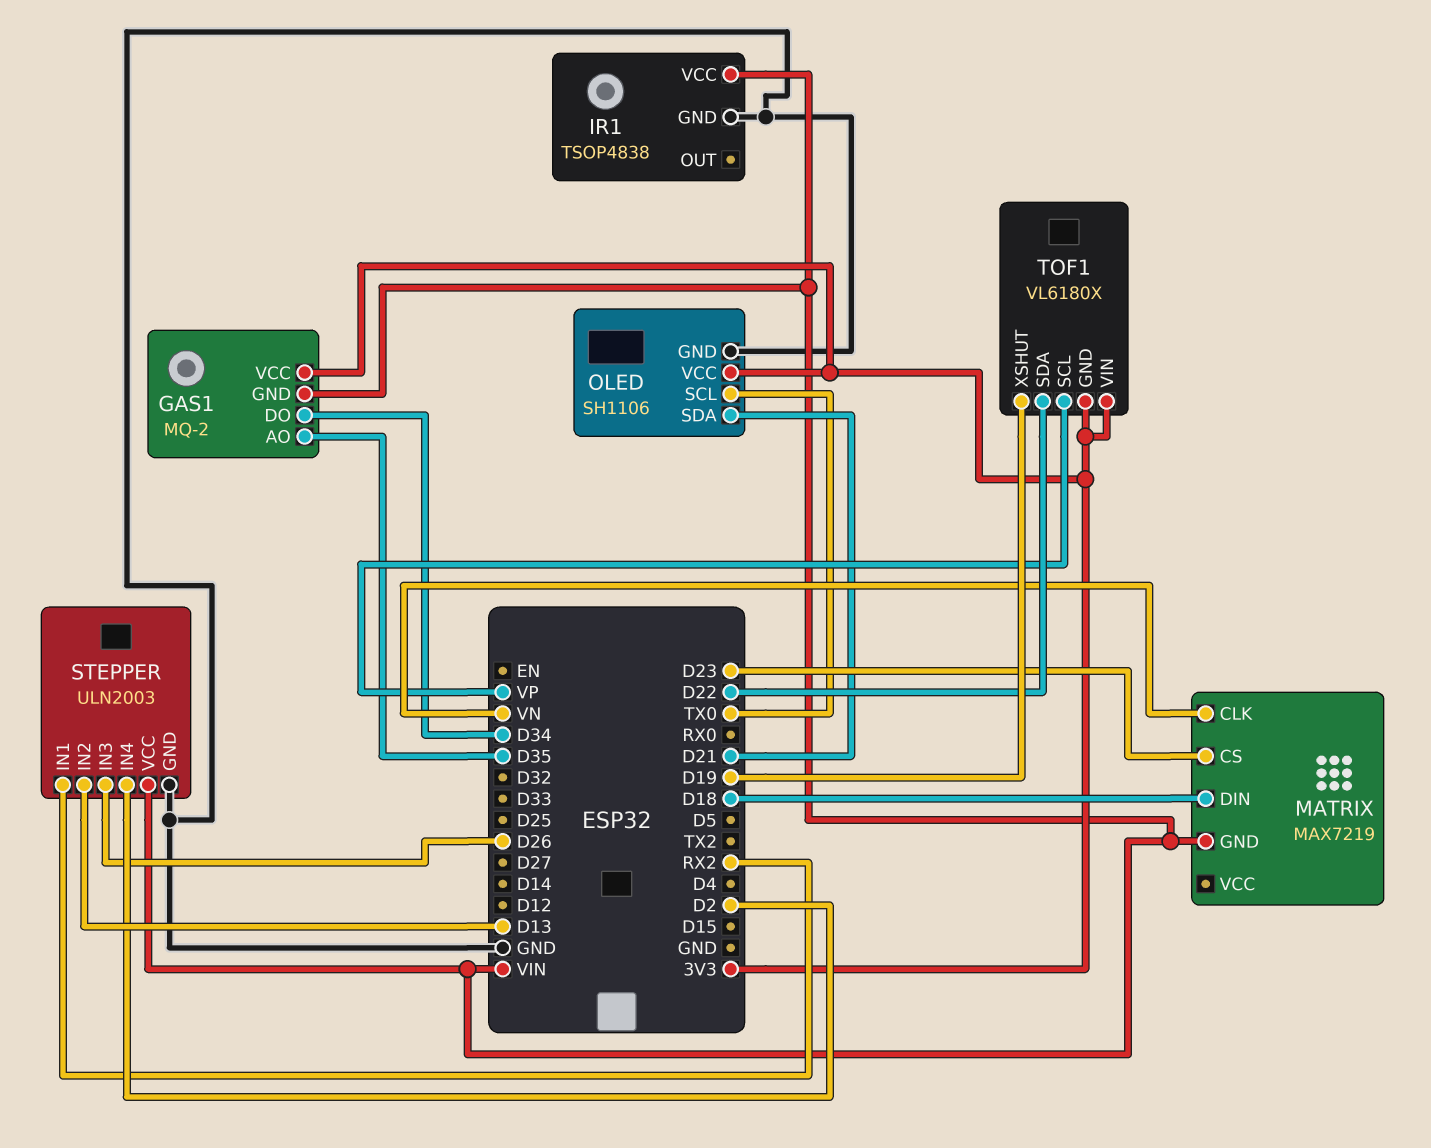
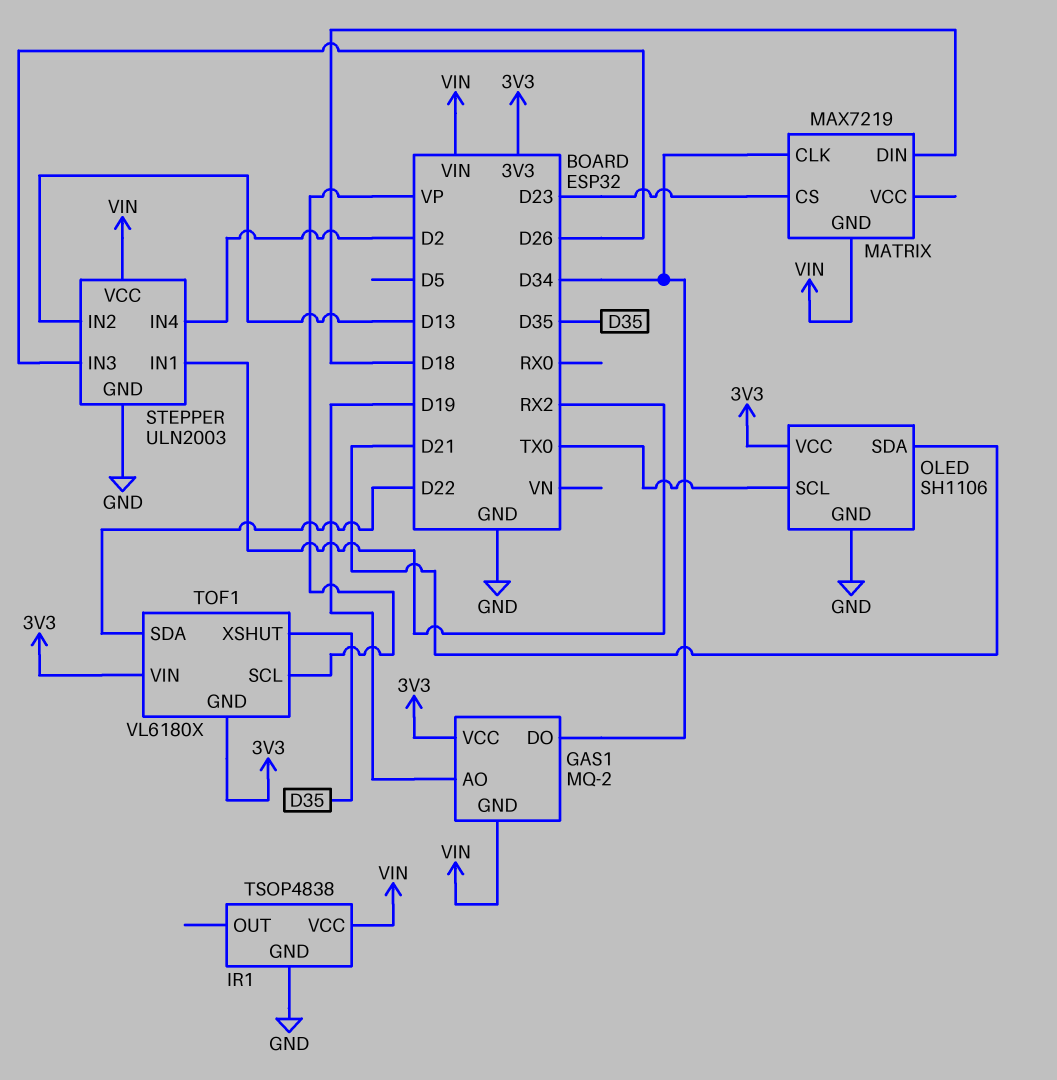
GAS1 pin AO: D35 -> D19
MATRIX pin CLK: VN -> D34
TOF1 pin XSHUT: D19 -> D35

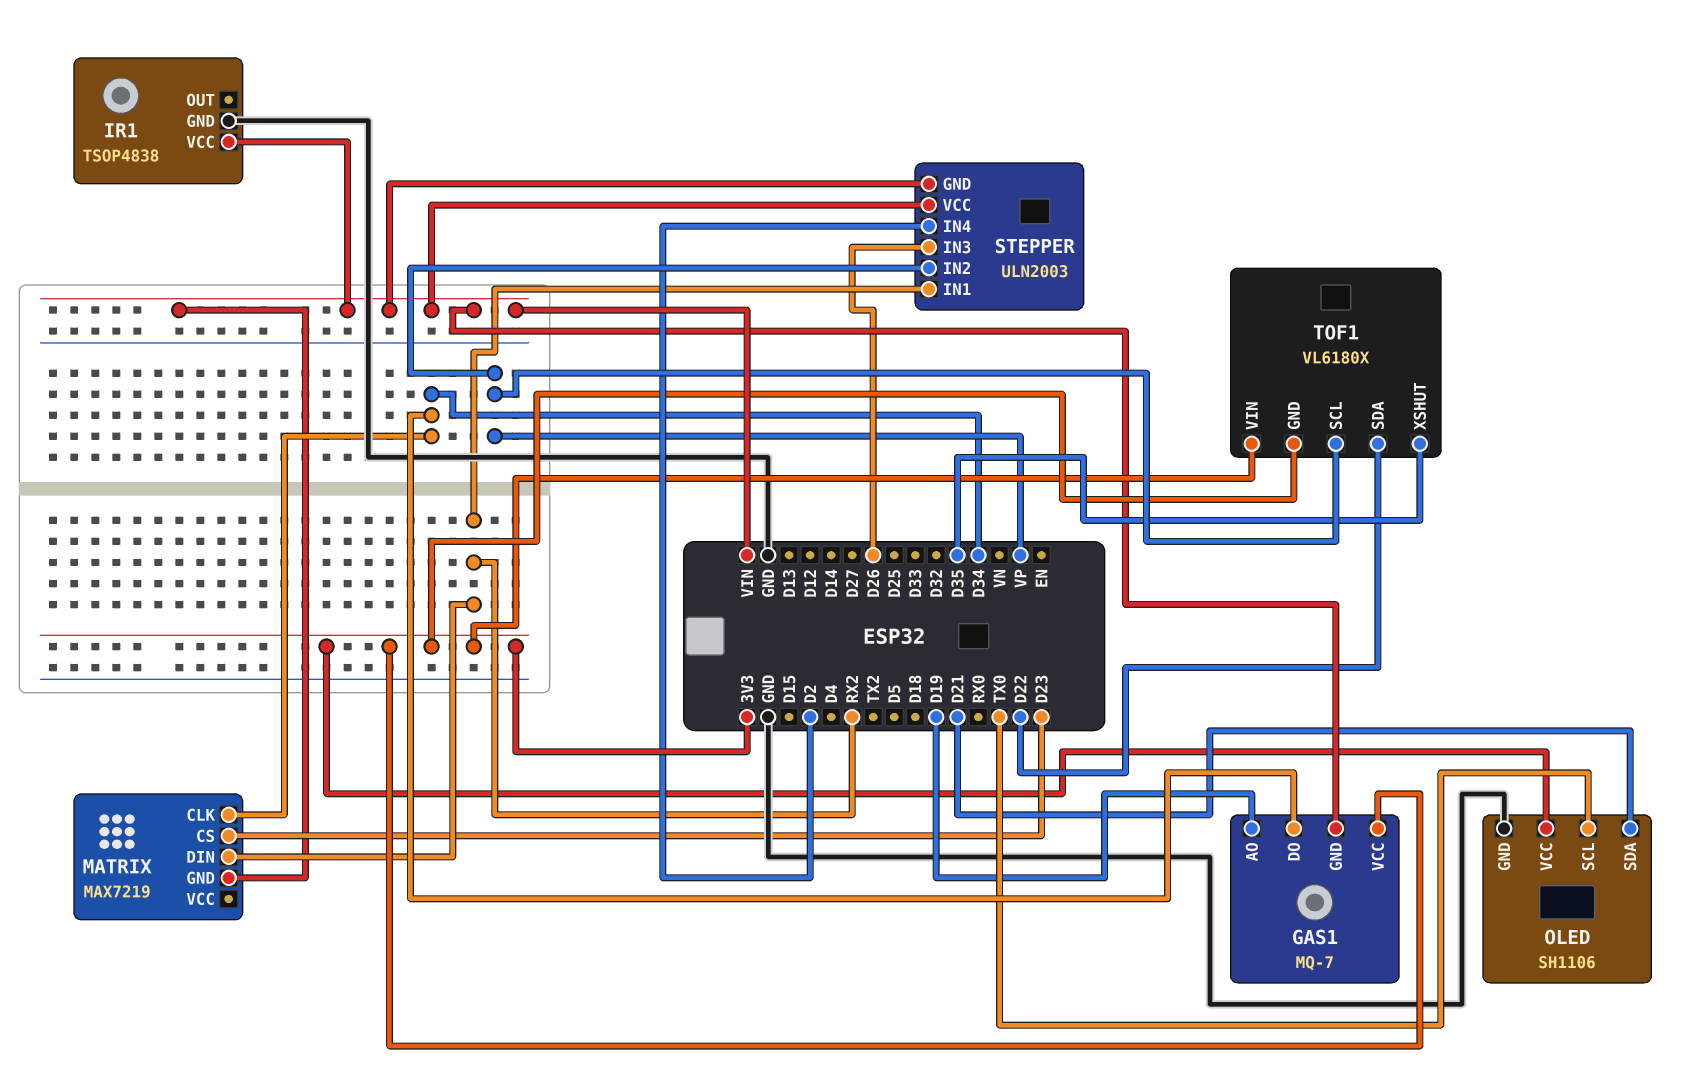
GAS1: MQ-2 -> MQ-7
MATRIX pin DIN: D18 -> RX2
STEPPER pin GND: GND -> VIN
STEPPER pin IN2: D13 -> VP

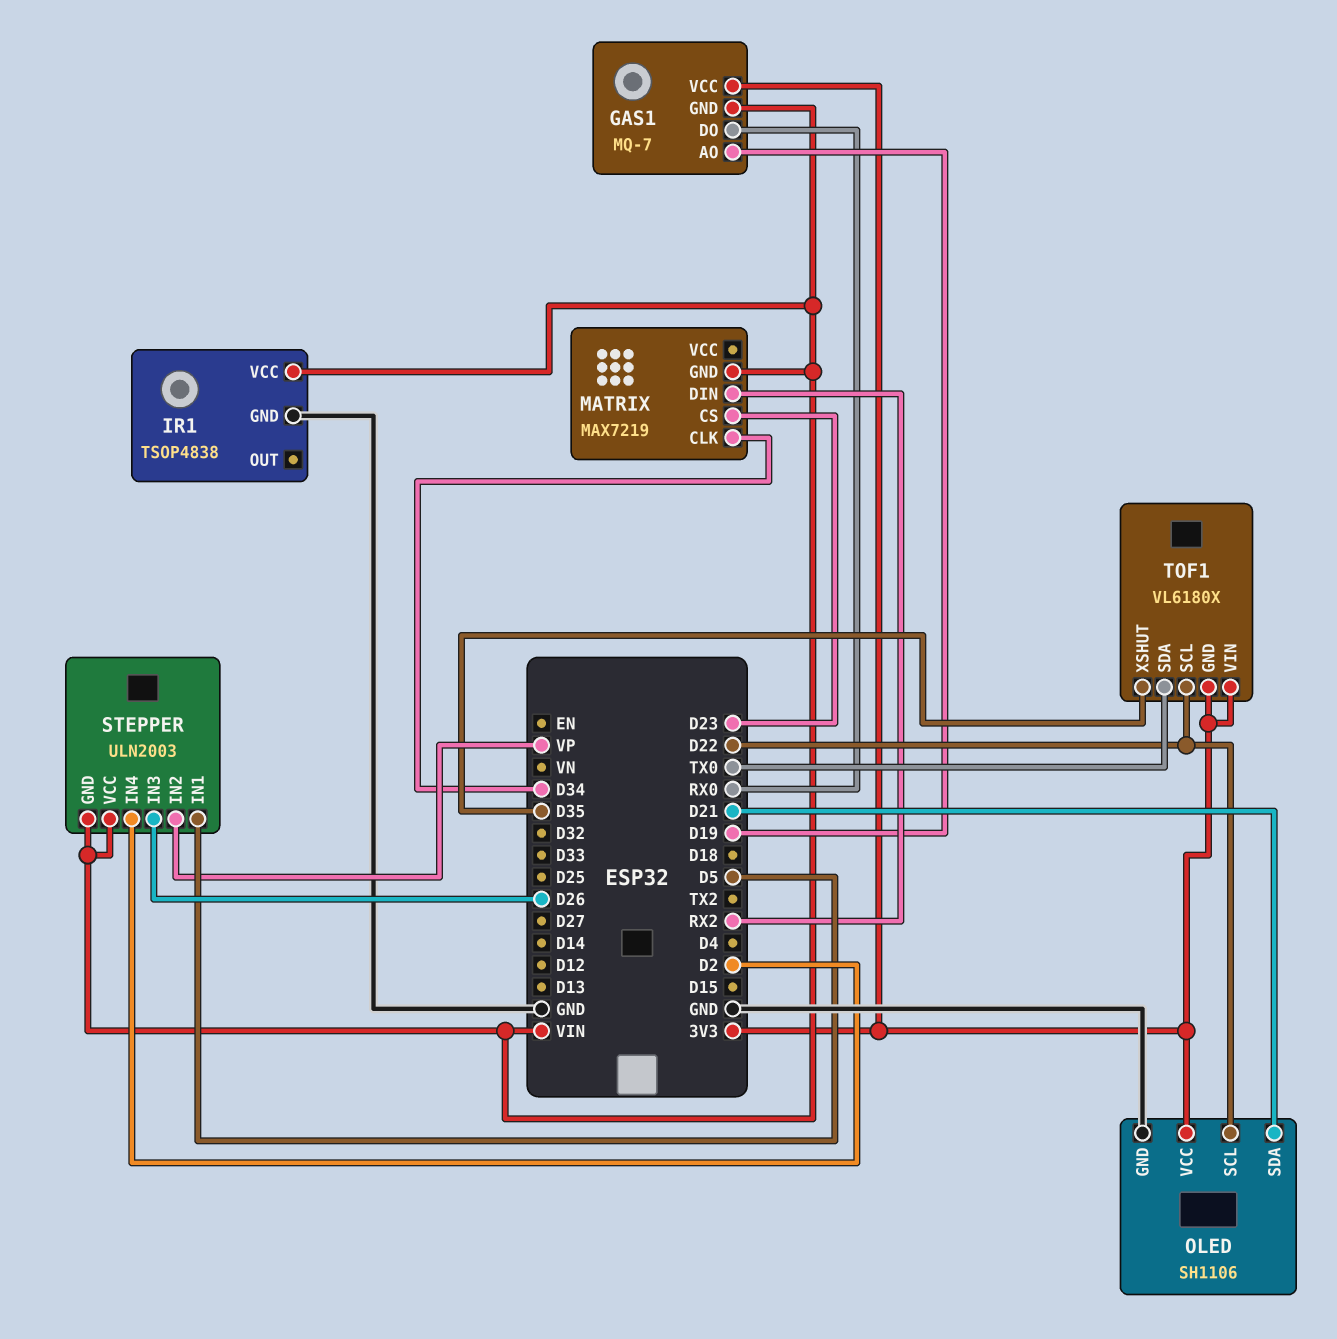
GAS1 pin DO: D34 -> RX0
OLED pin SCL: TX0 -> D22
STEPPER pin IN1: RX2 -> D5
TOF1 pin SCL: VP -> D22
TOF1 pin SDA: D22 -> TX0

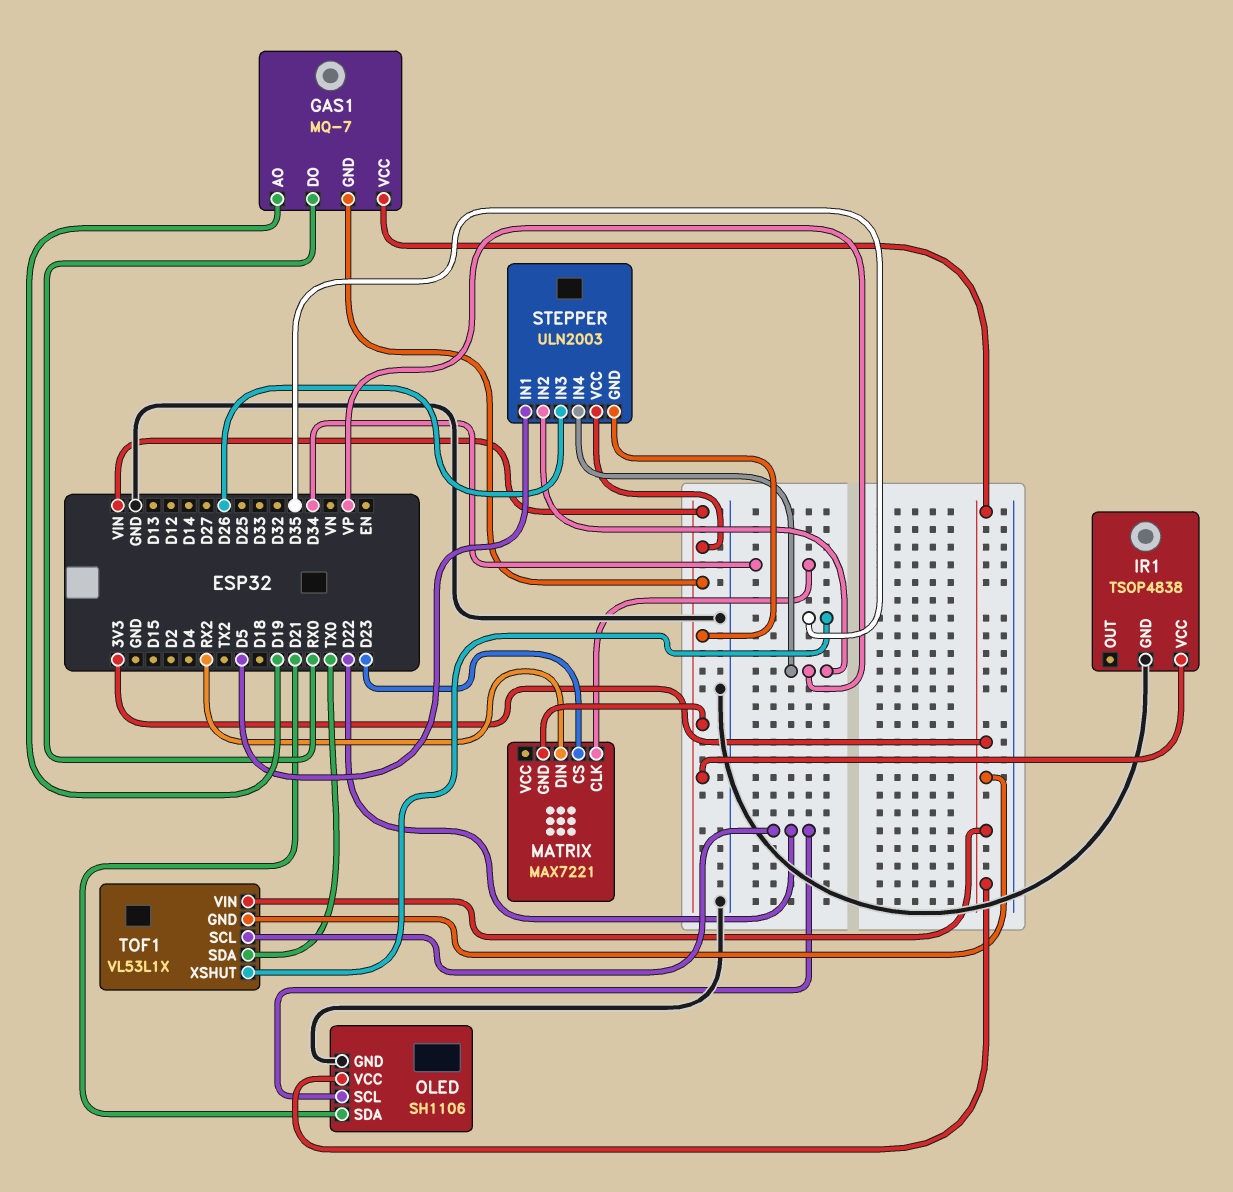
MATRIX: MAX7219 -> MAX7221
STEPPER pin IN4: D2 -> VP
TOF1: VL6180X -> VL53L1X

